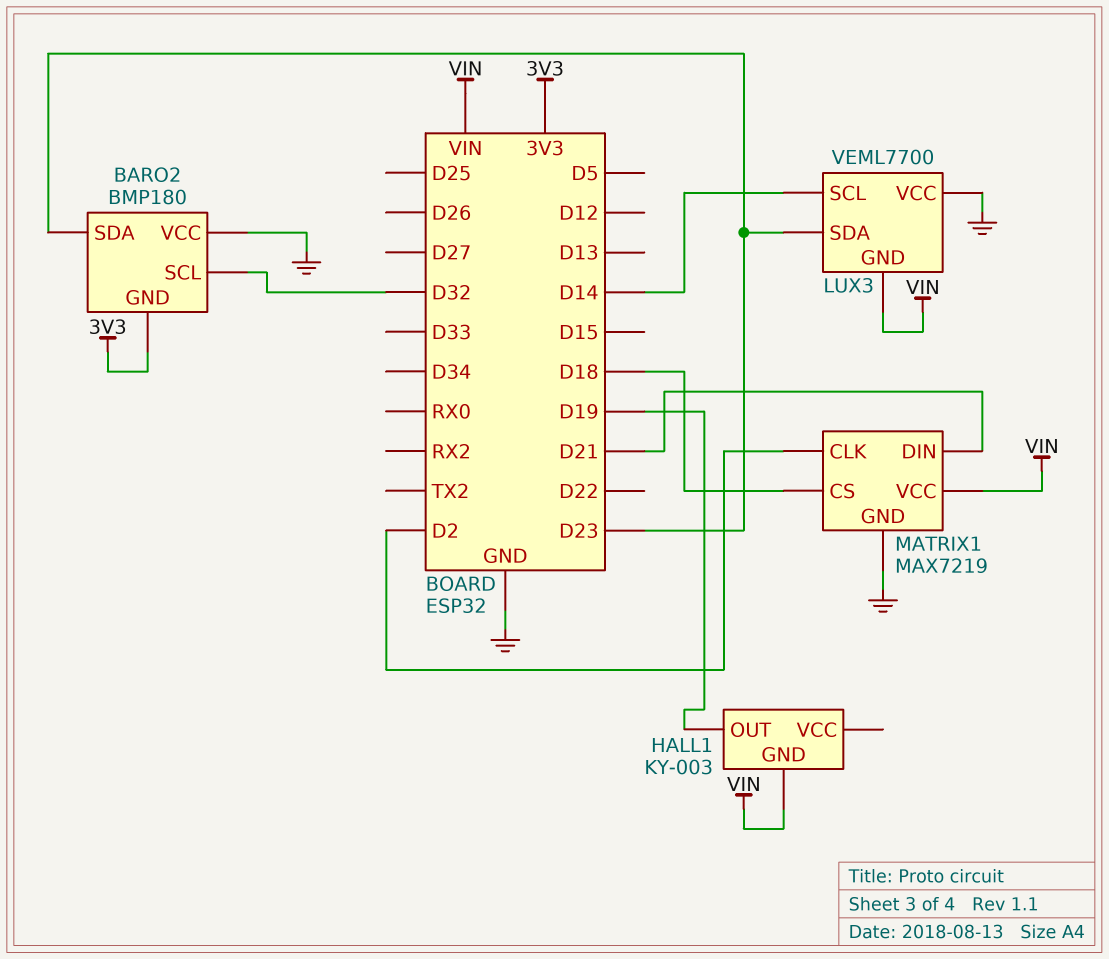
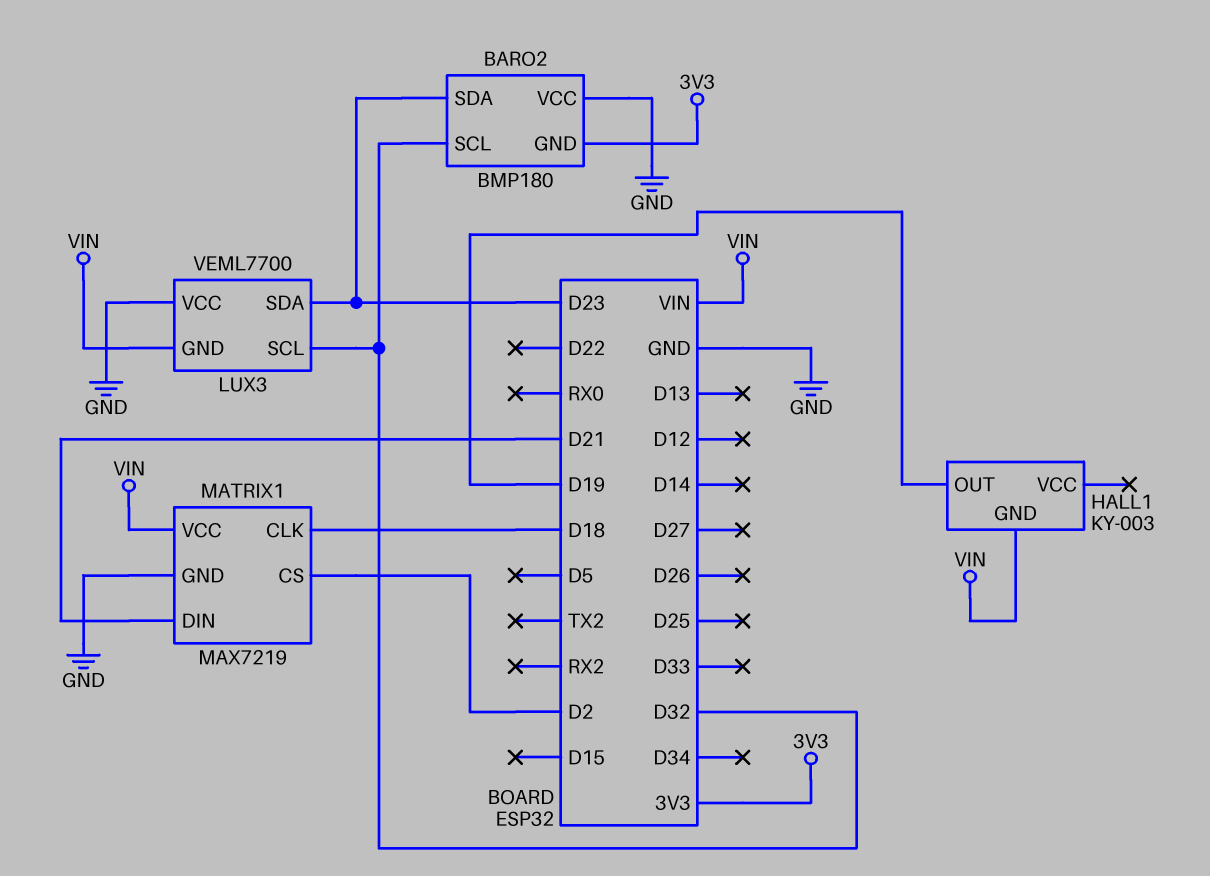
LUX3 pin SCL: D14 -> D32
MATRIX1 pin CLK: D2 -> D18
MATRIX1 pin CS: D18 -> D2

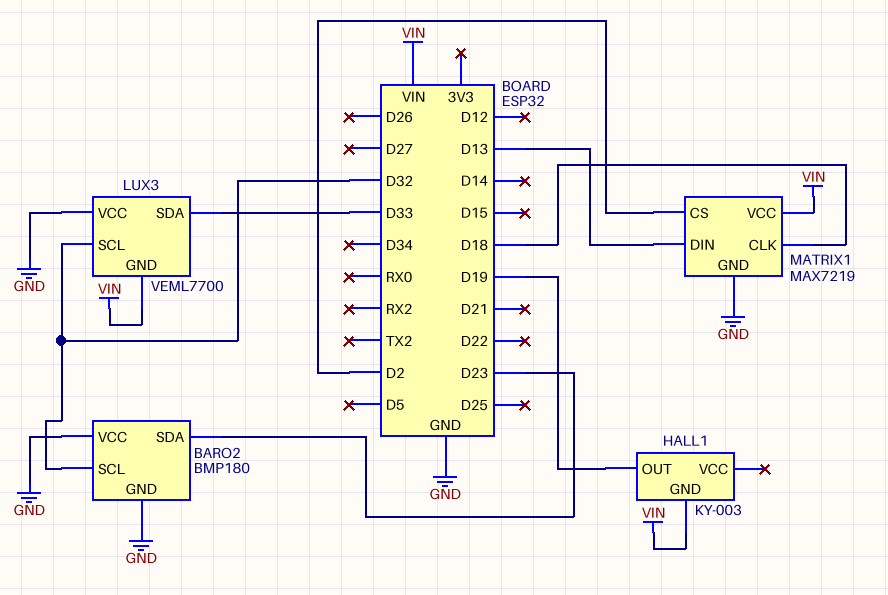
BARO2 pin GND: 3V3 -> GND
LUX3 pin SDA: D23 -> D33
MATRIX1 pin DIN: D21 -> D13

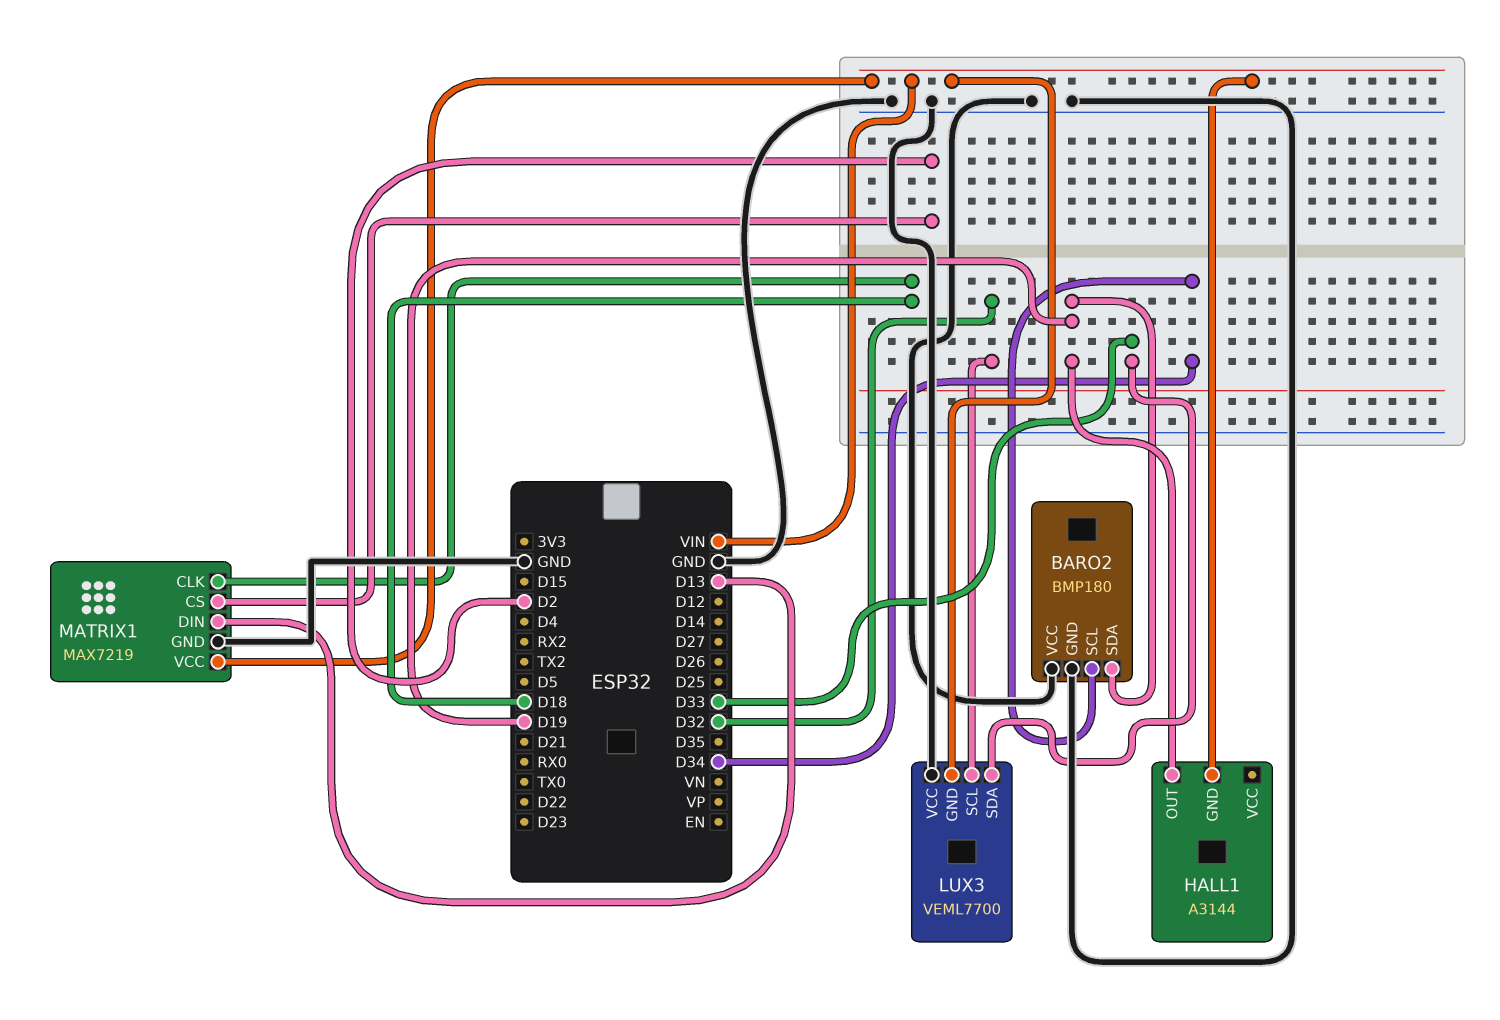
BARO2 pin SCL: D32 -> D34
BARO2 pin SDA: D23 -> D19
HALL1: KY-003 -> A3144

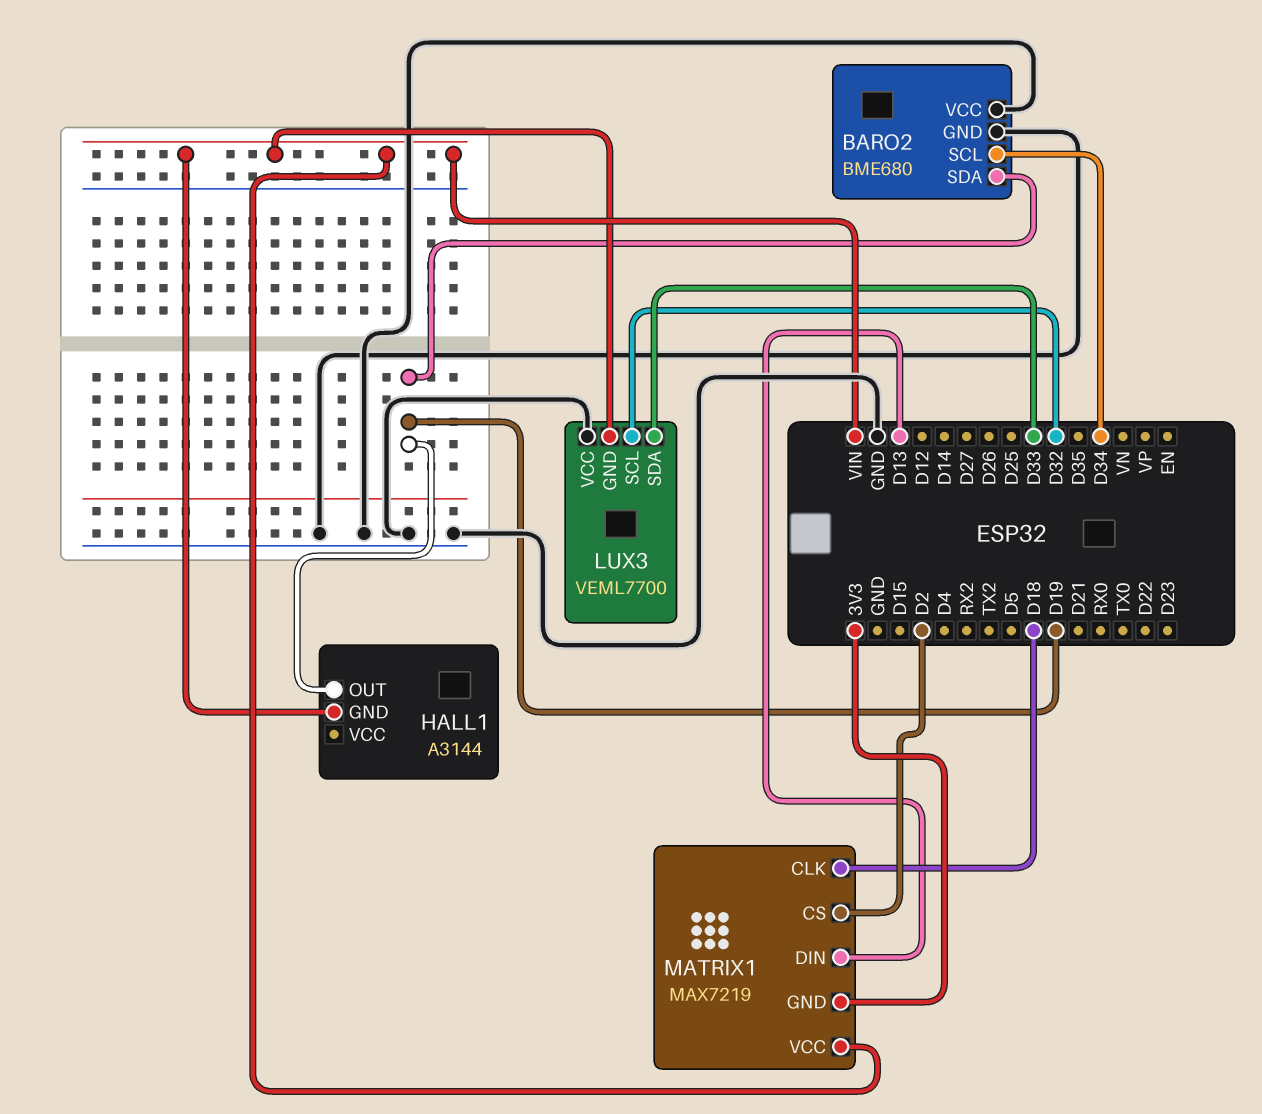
BARO2: BMP180 -> BME680
MATRIX1 pin GND: GND -> 3V3

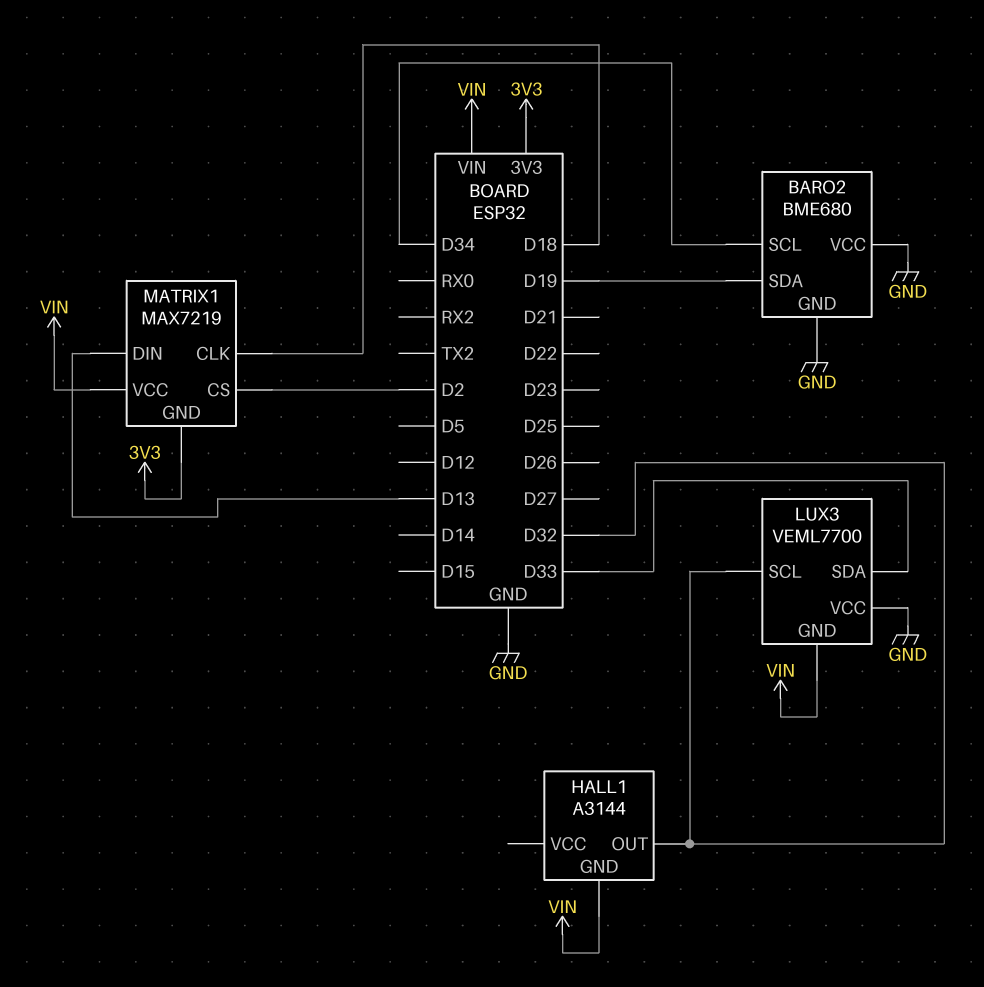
HALL1 pin OUT: D19 -> D32

